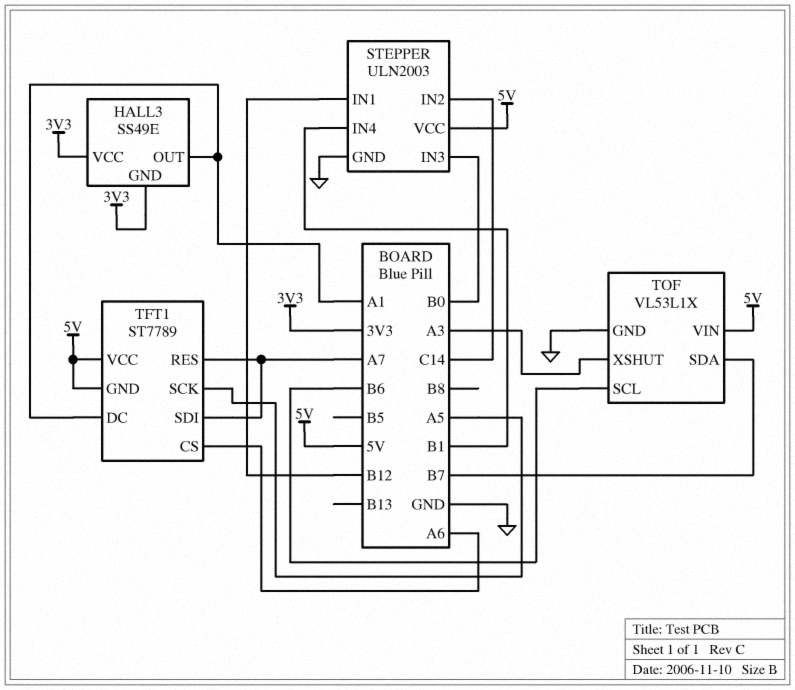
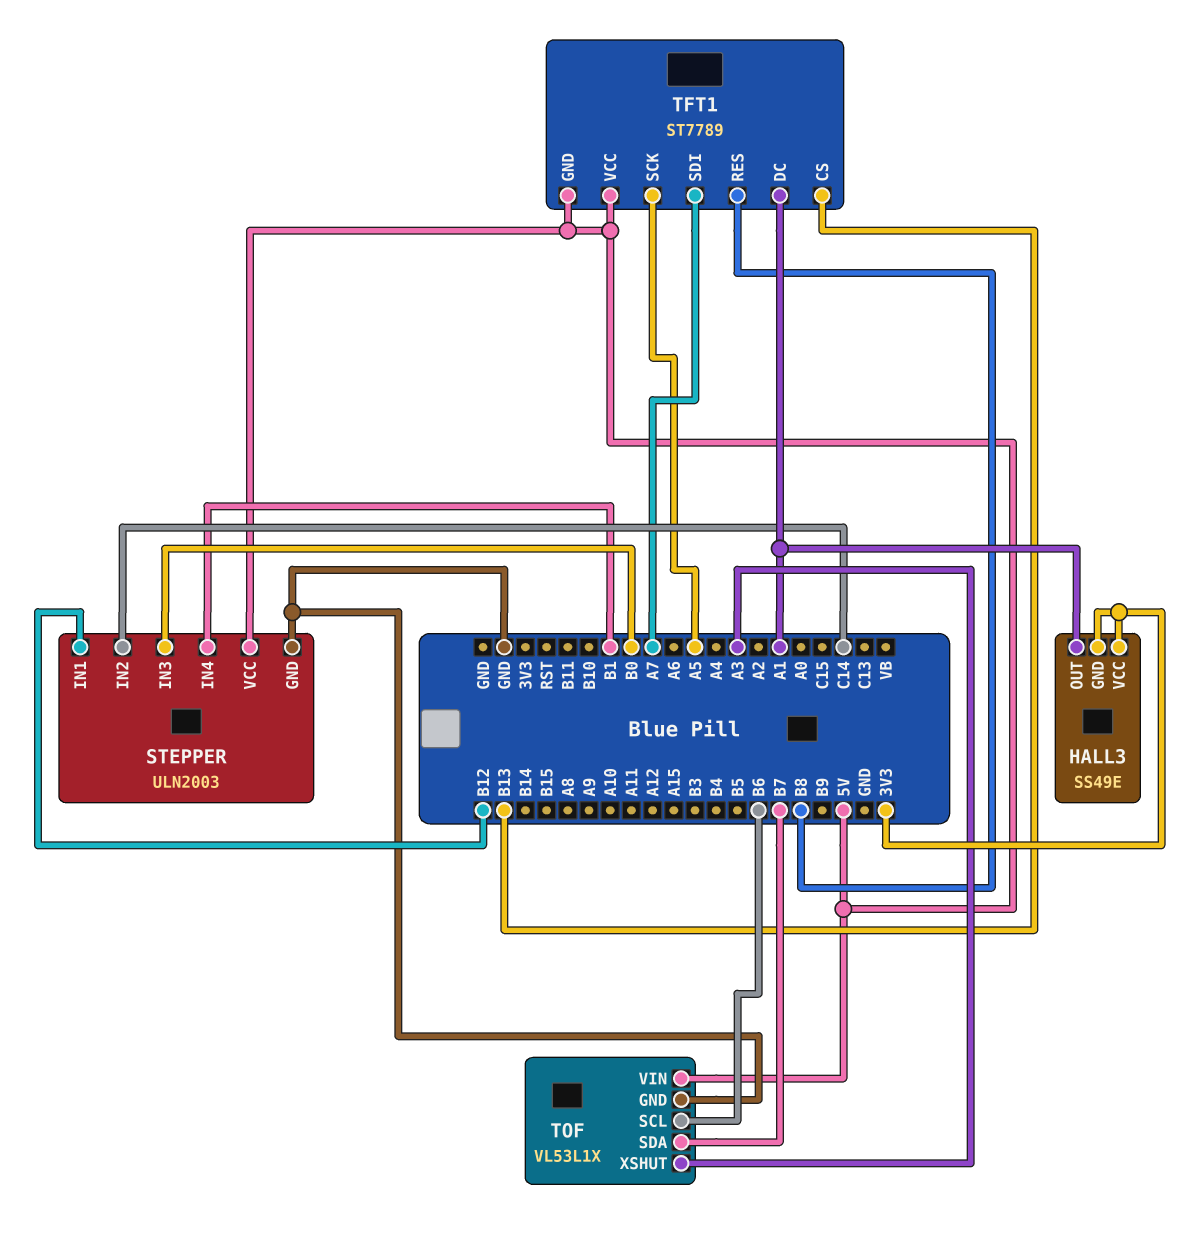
TFT1 pin CS: A6 -> B13
TFT1 pin RES: A7 -> B8

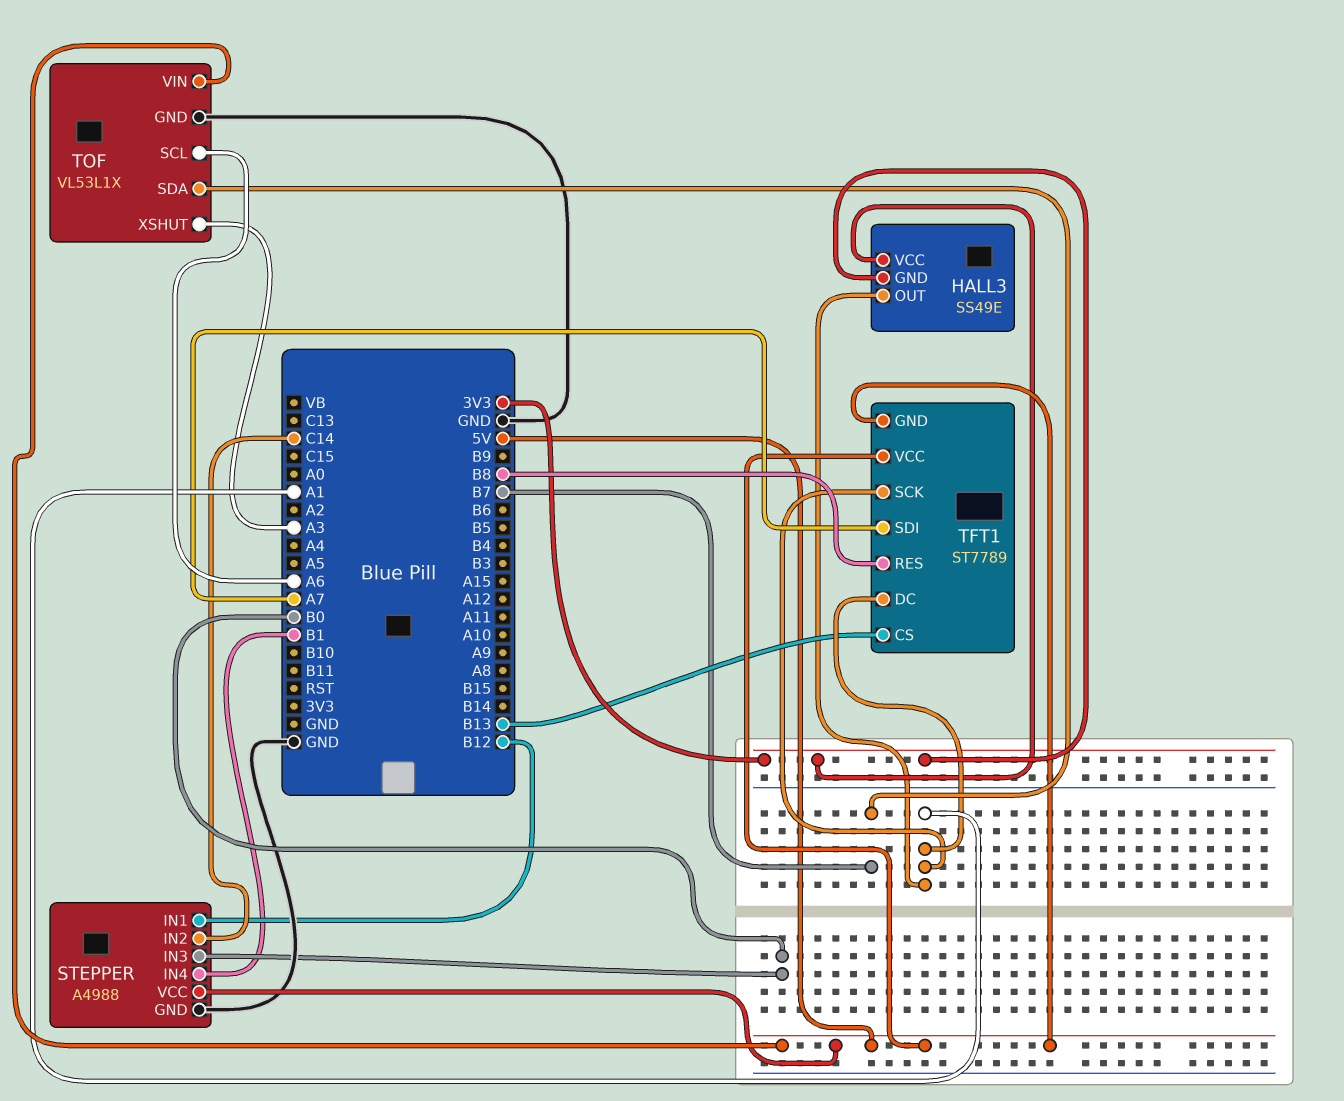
STEPPER: ULN2003 -> A4988
TFT1 pin SCK: A5 -> A1
TOF pin SCL: B6 -> A6

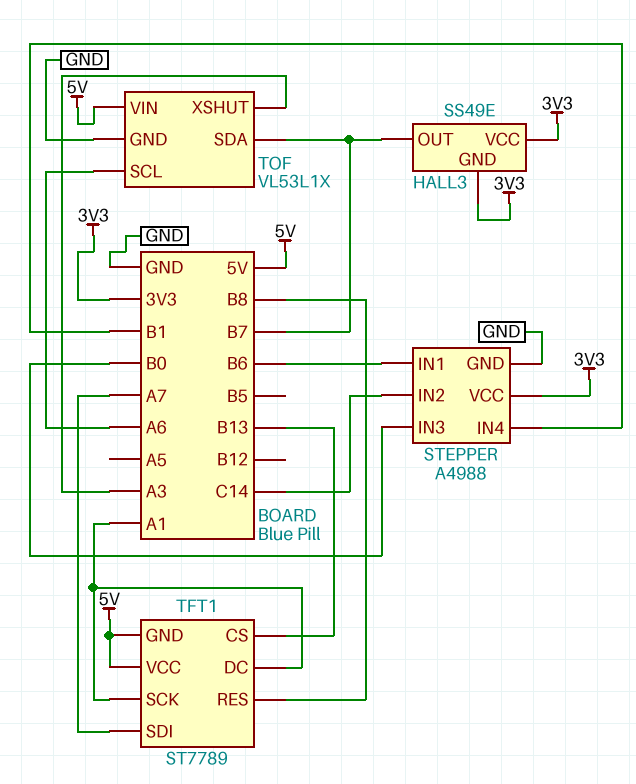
HALL3 pin OUT: A1 -> B7
STEPPER pin IN1: B12 -> B6
STEPPER pin VCC: 5V -> 3V3

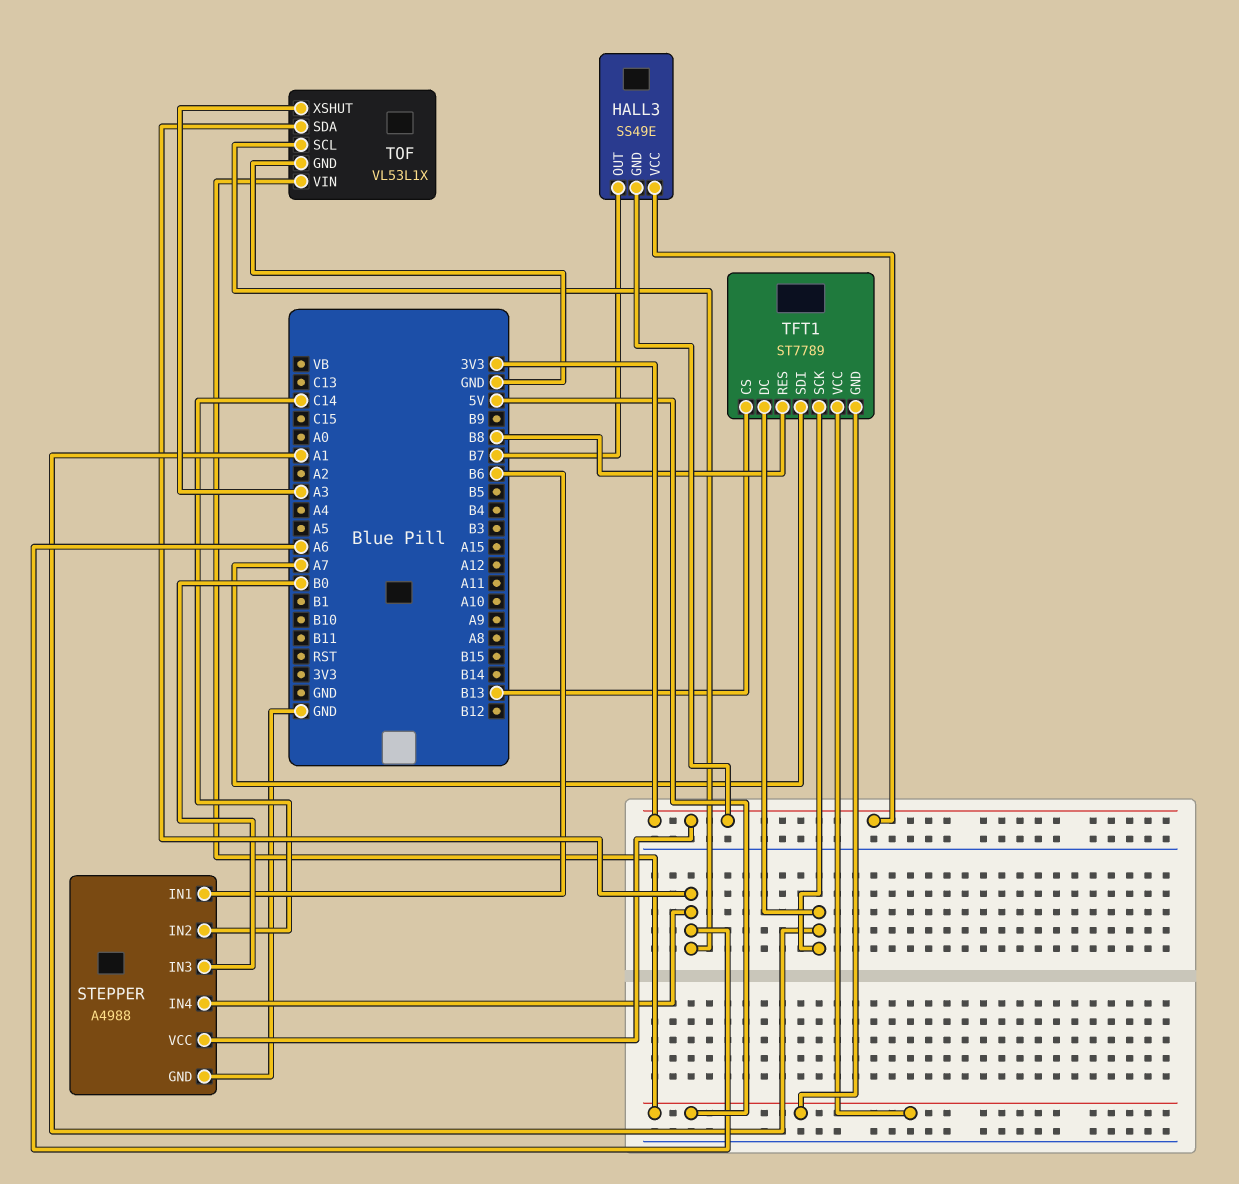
STEPPER pin IN4: B1 -> A6
TOF pin SDA: B7 -> A6

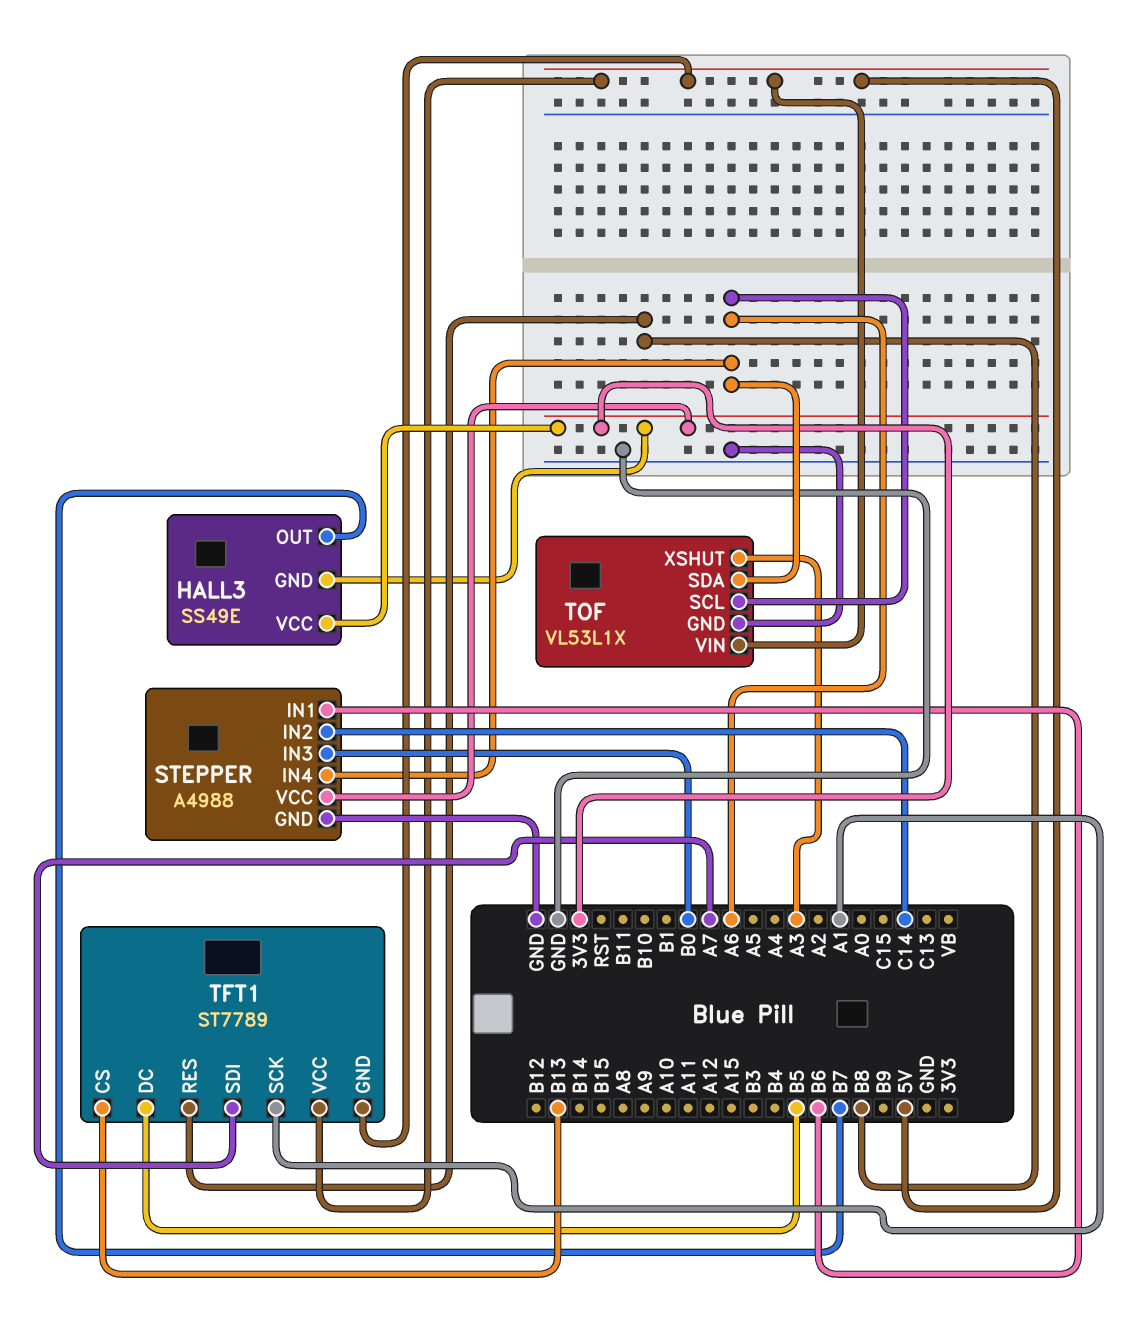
TFT1 pin DC: A1 -> B5

